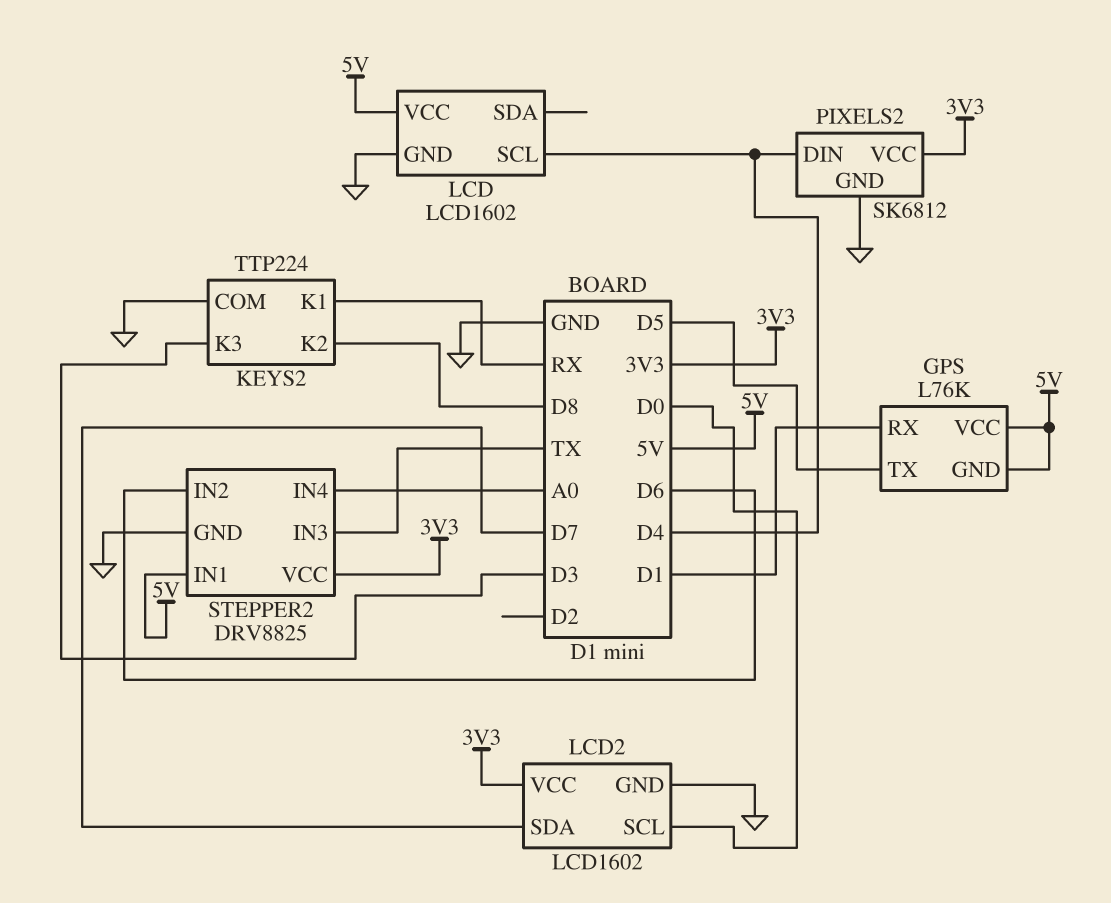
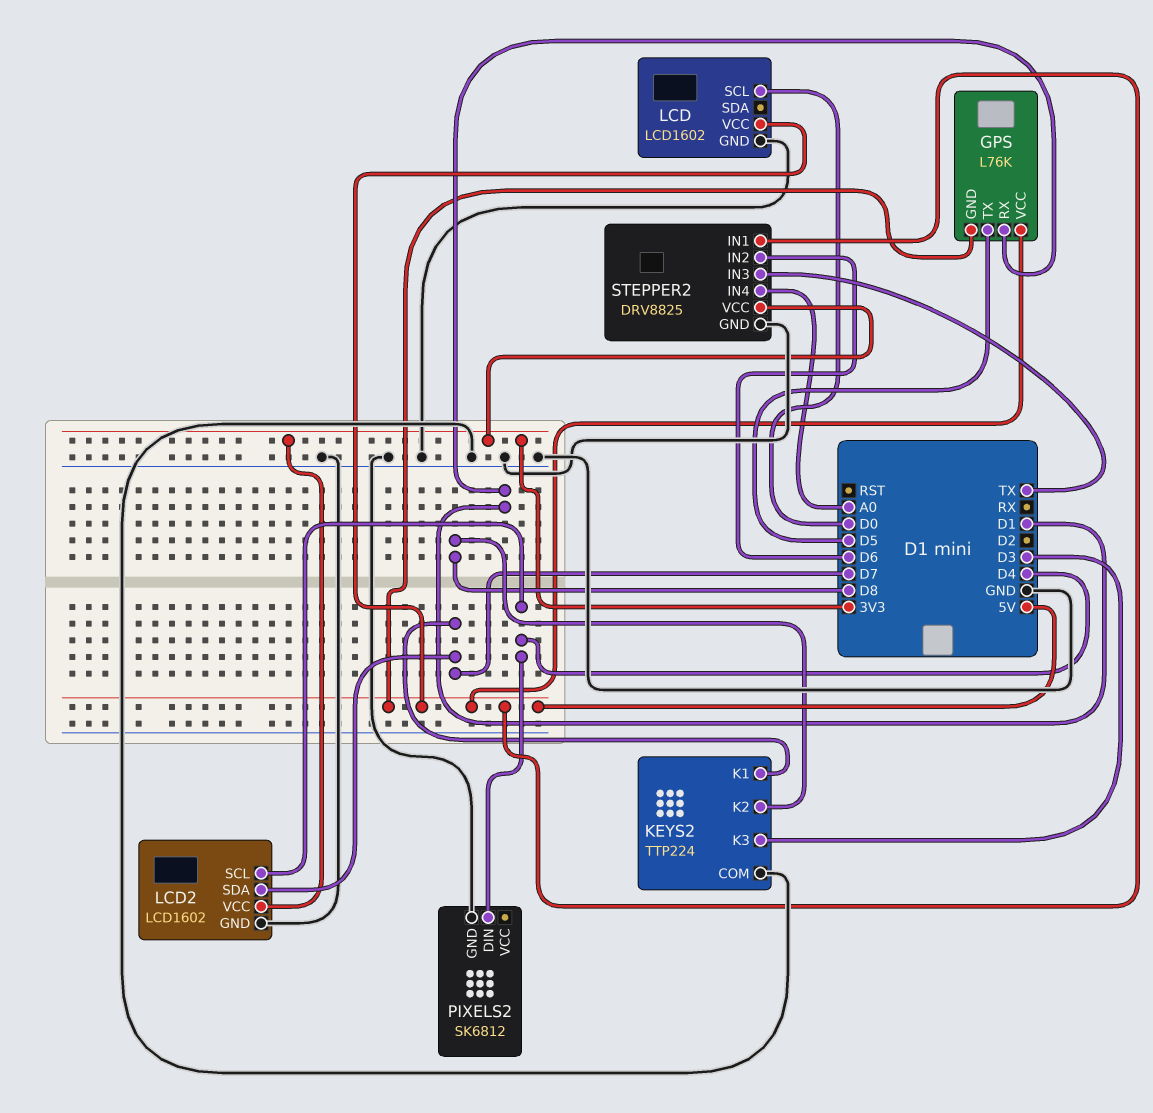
KEYS2 pin K1: RX -> D7
LCD pin SCL: D4 -> D0
LCD2 pin SCL: D0 -> D4
PIXELS2 pin VCC: 3V3 -> none

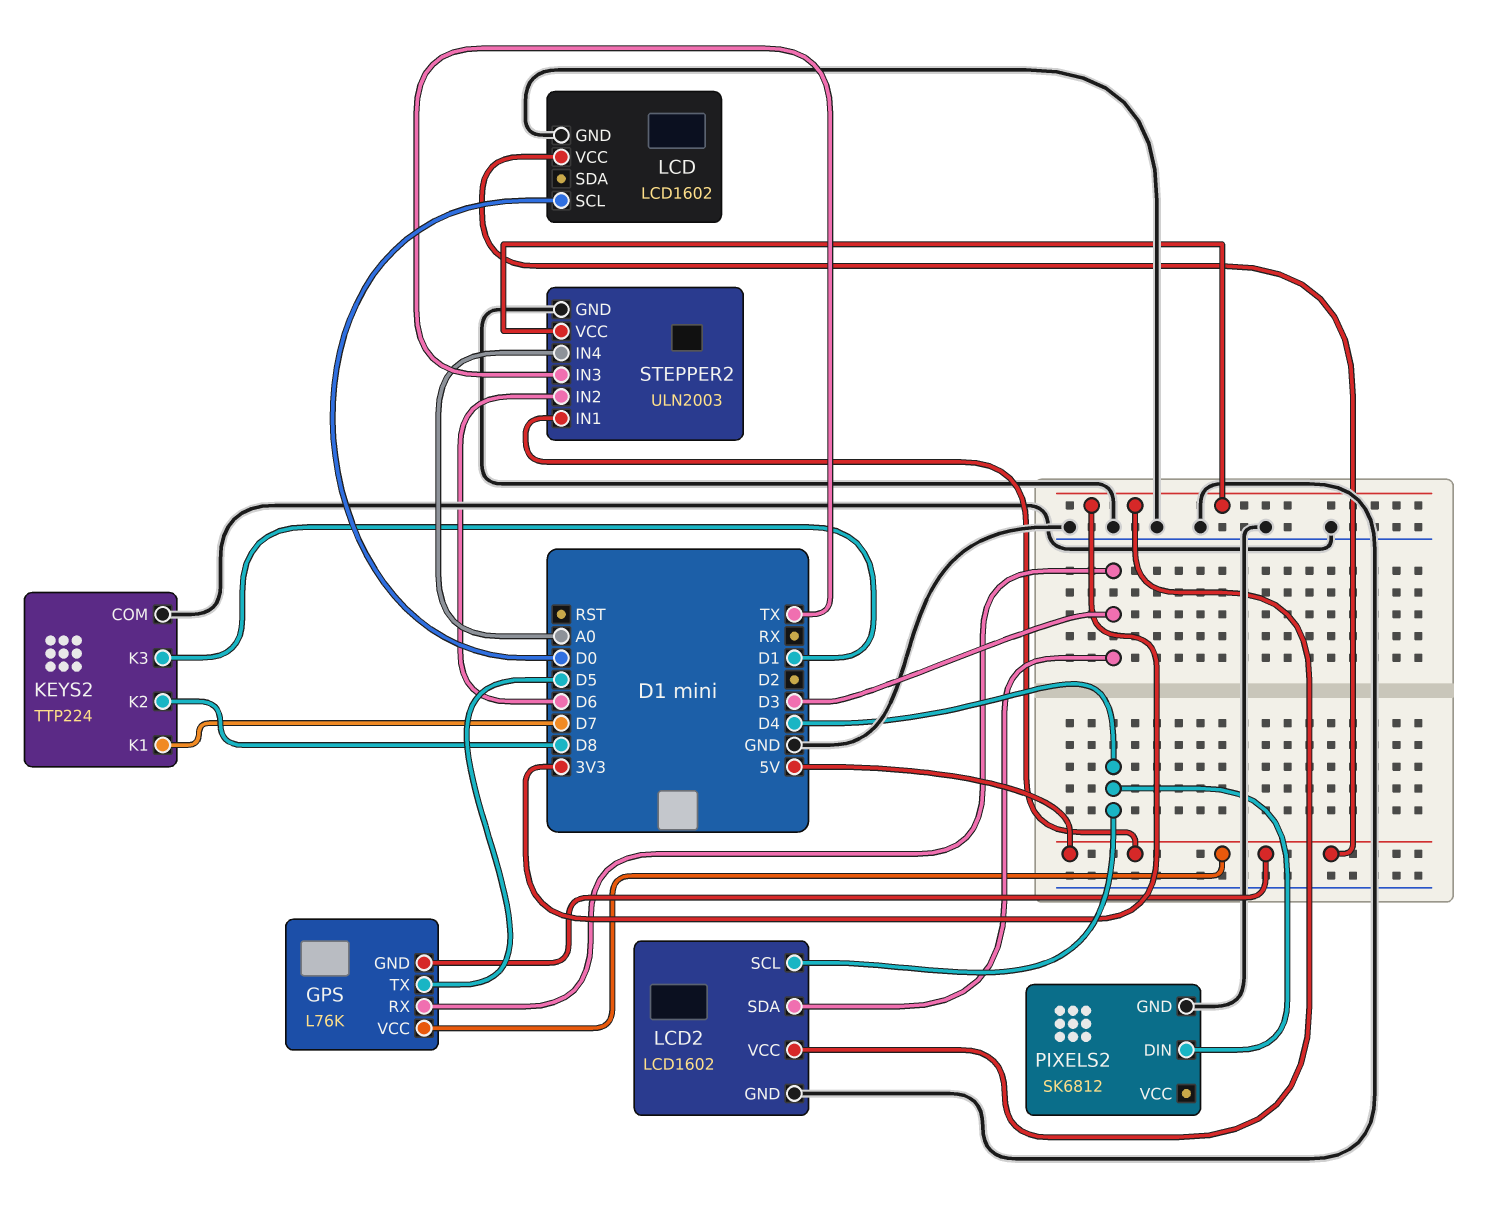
GPS pin RX: D1 -> D3
KEYS2 pin K3: D3 -> D1
LCD2 pin SDA: D7 -> D3
STEPPER2: DRV8825 -> ULN2003

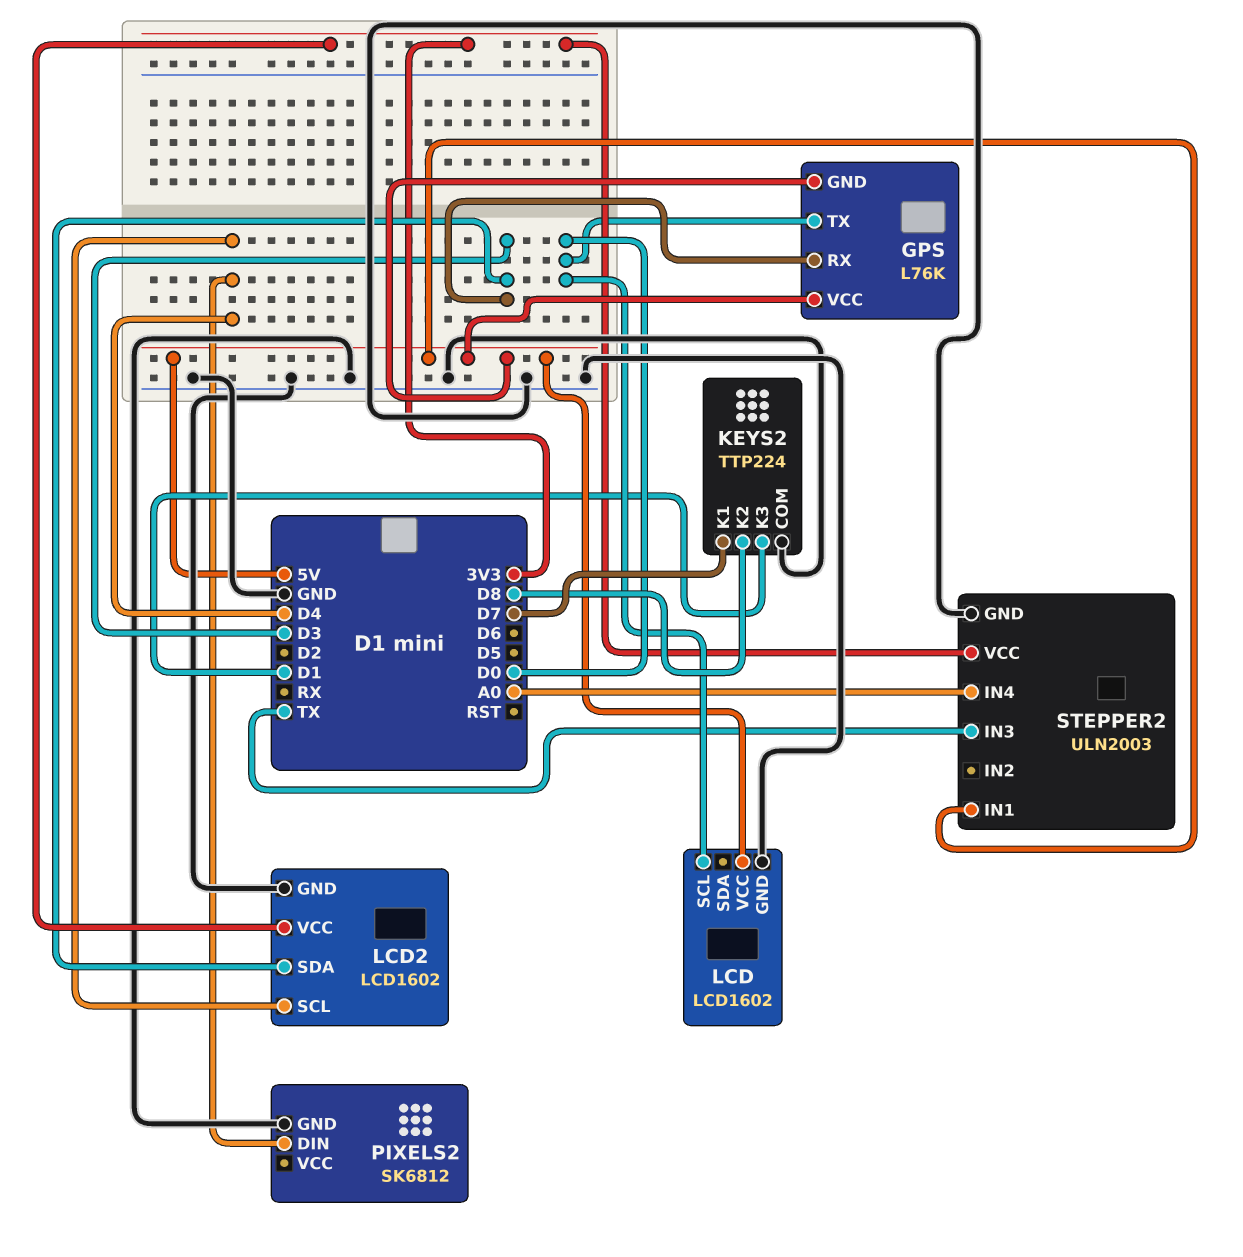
GPS pin TX: D5 -> D0
STEPPER2 pin IN2: D6 -> none

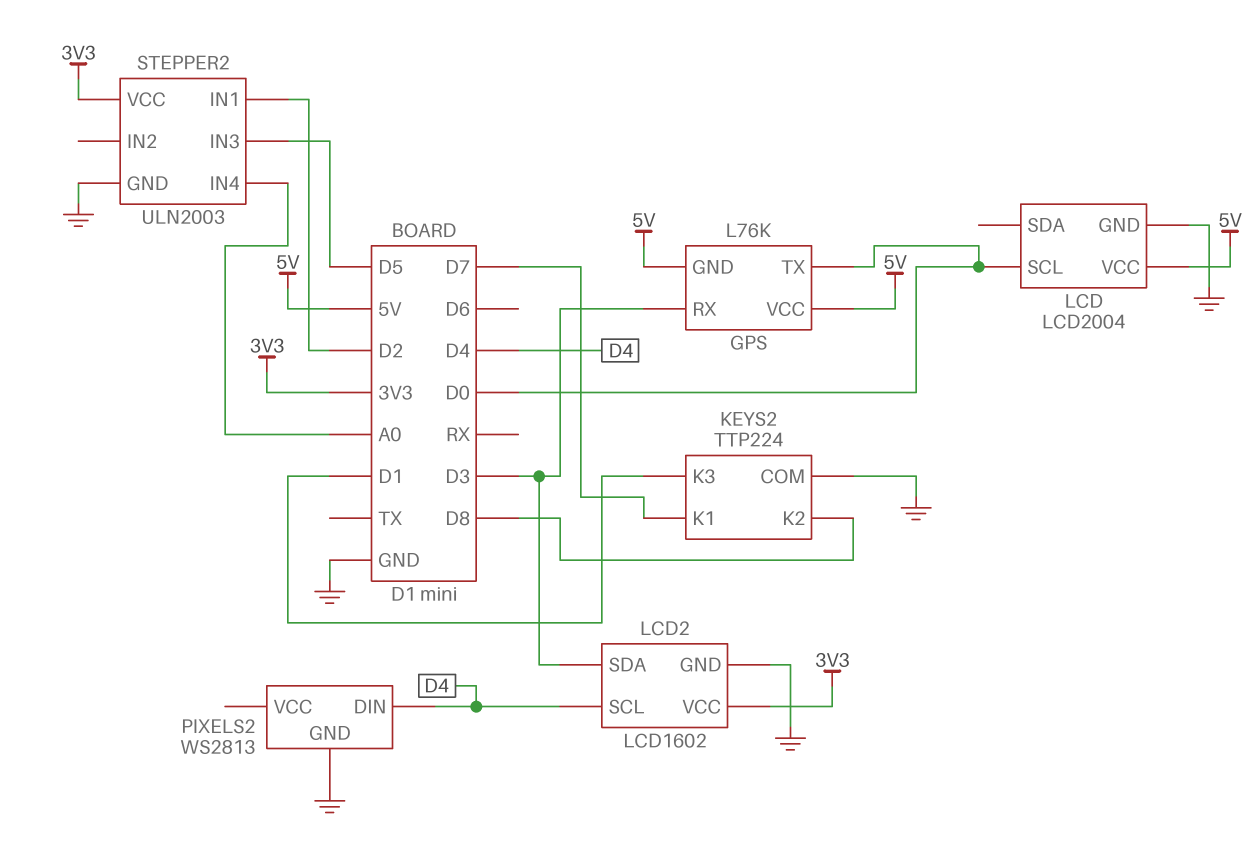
LCD: LCD1602 -> LCD2004
PIXELS2: SK6812 -> WS2813
STEPPER2 pin IN1: 5V -> D2
STEPPER2 pin IN3: TX -> D5

